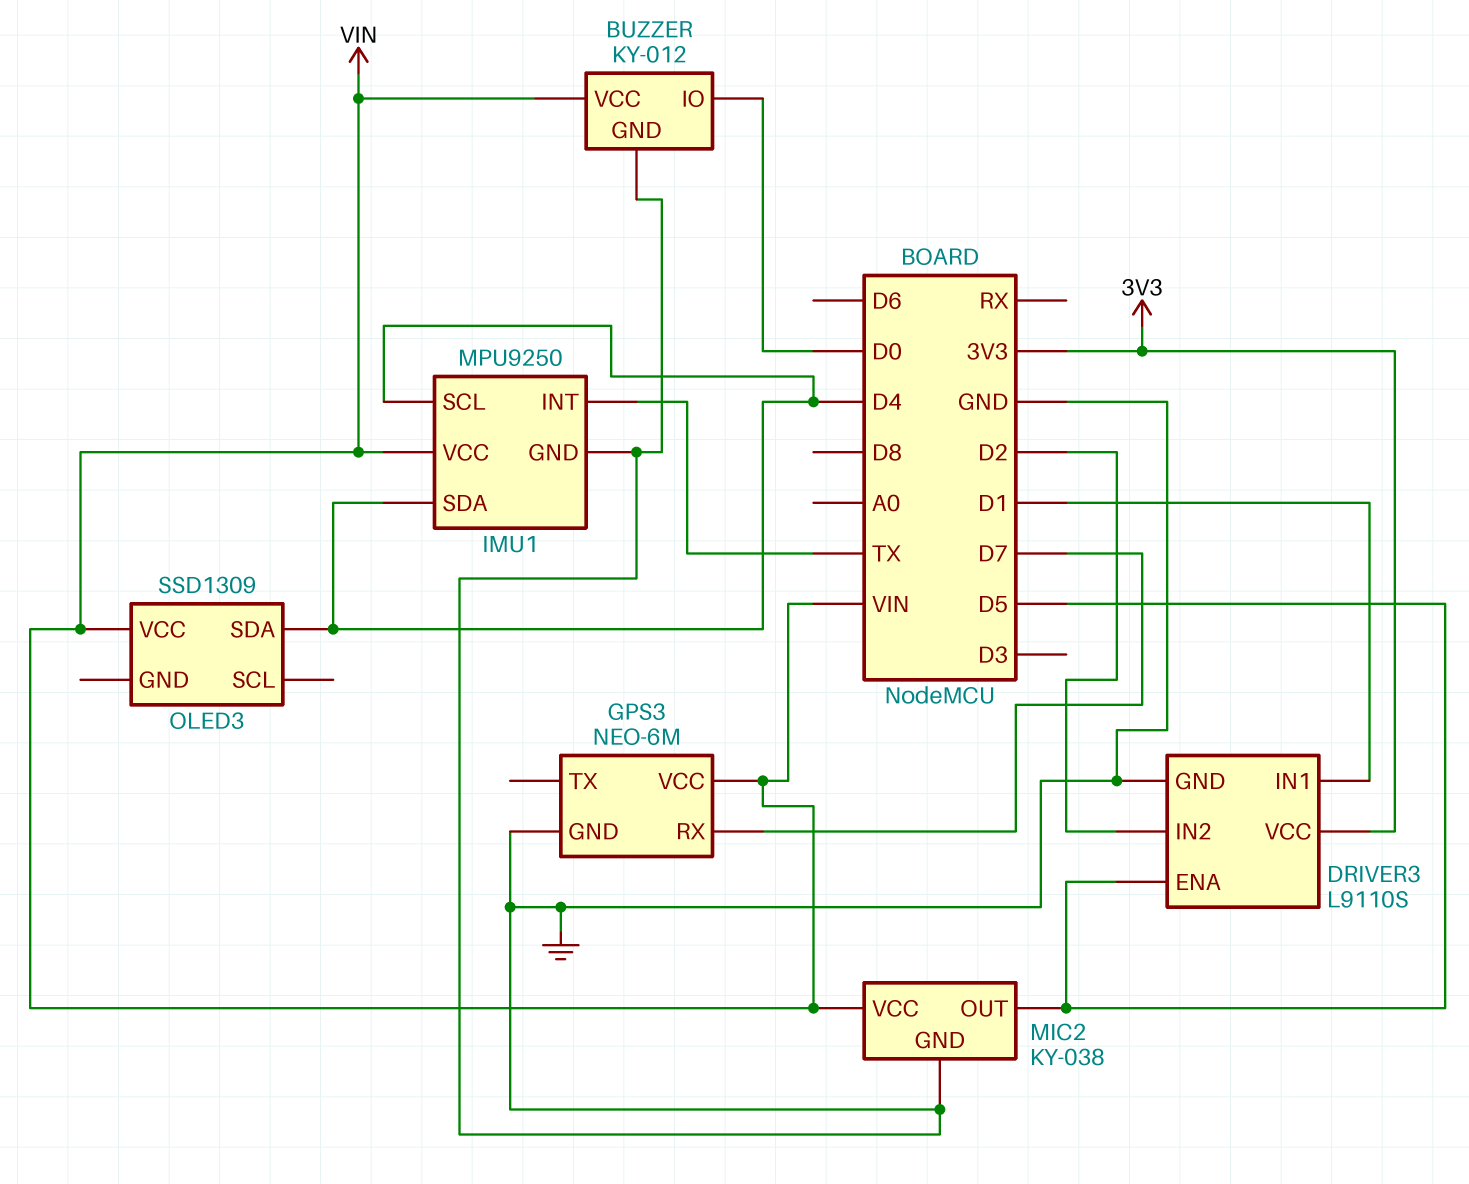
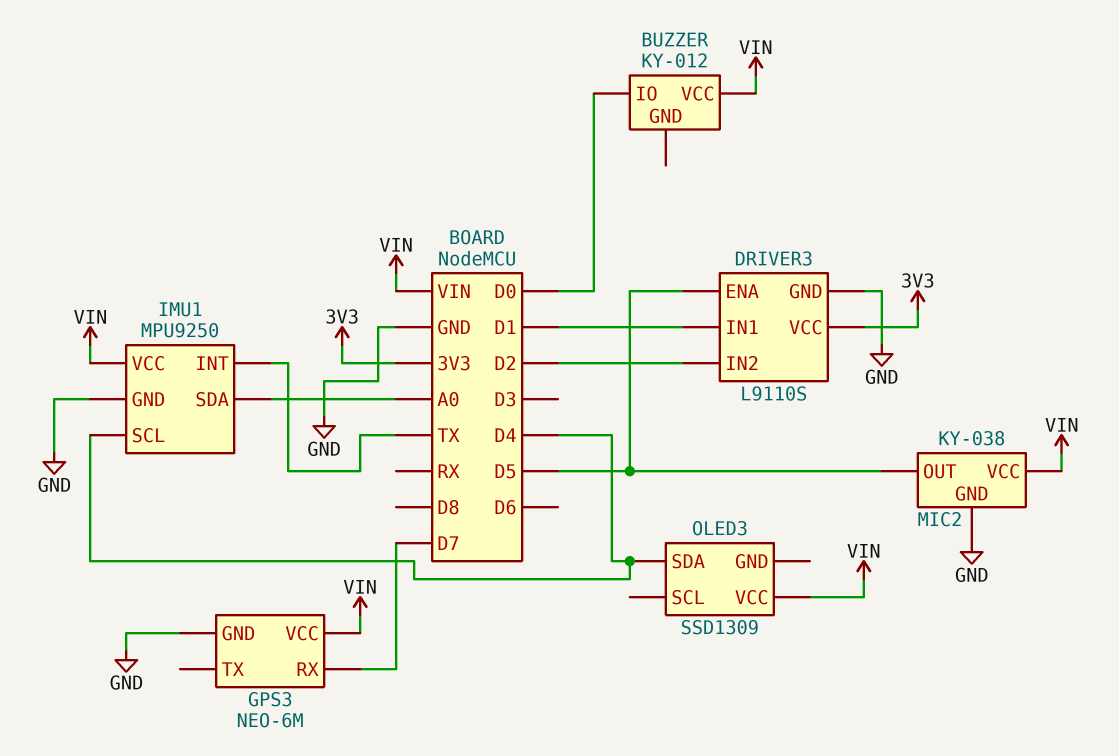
BUZZER pin GND: GND -> none
IMU1 pin SDA: D4 -> A0

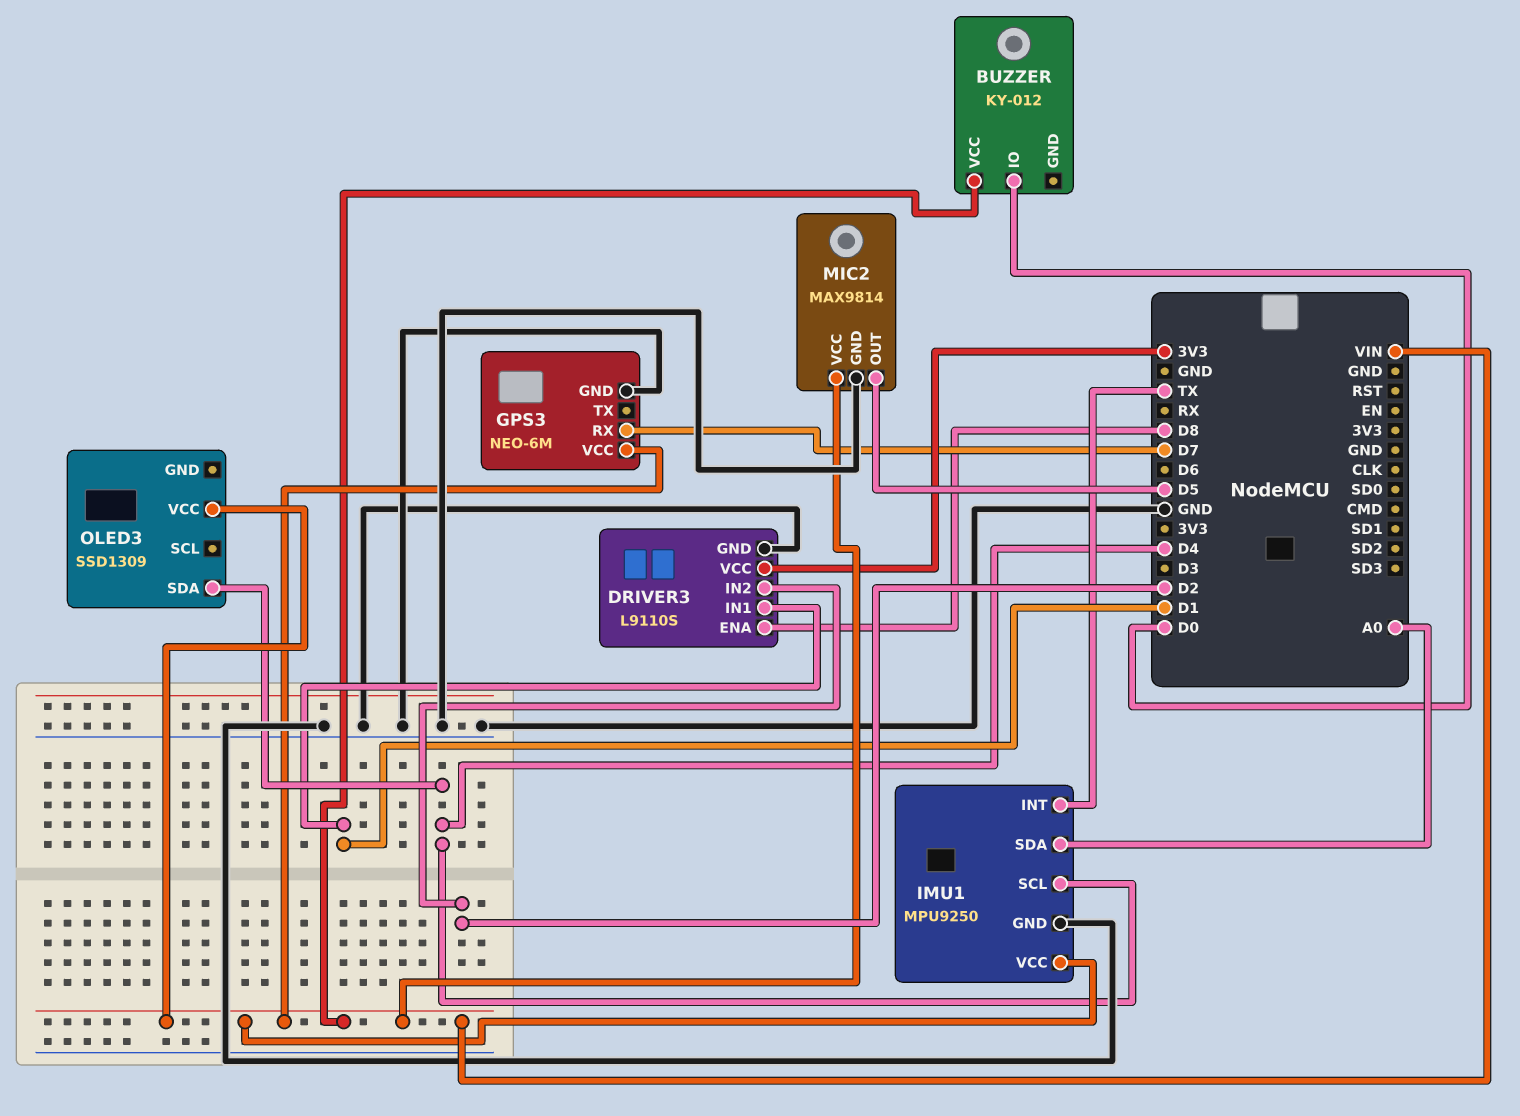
DRIVER3 pin ENA: D5 -> D8
MIC2: KY-038 -> MAX9814

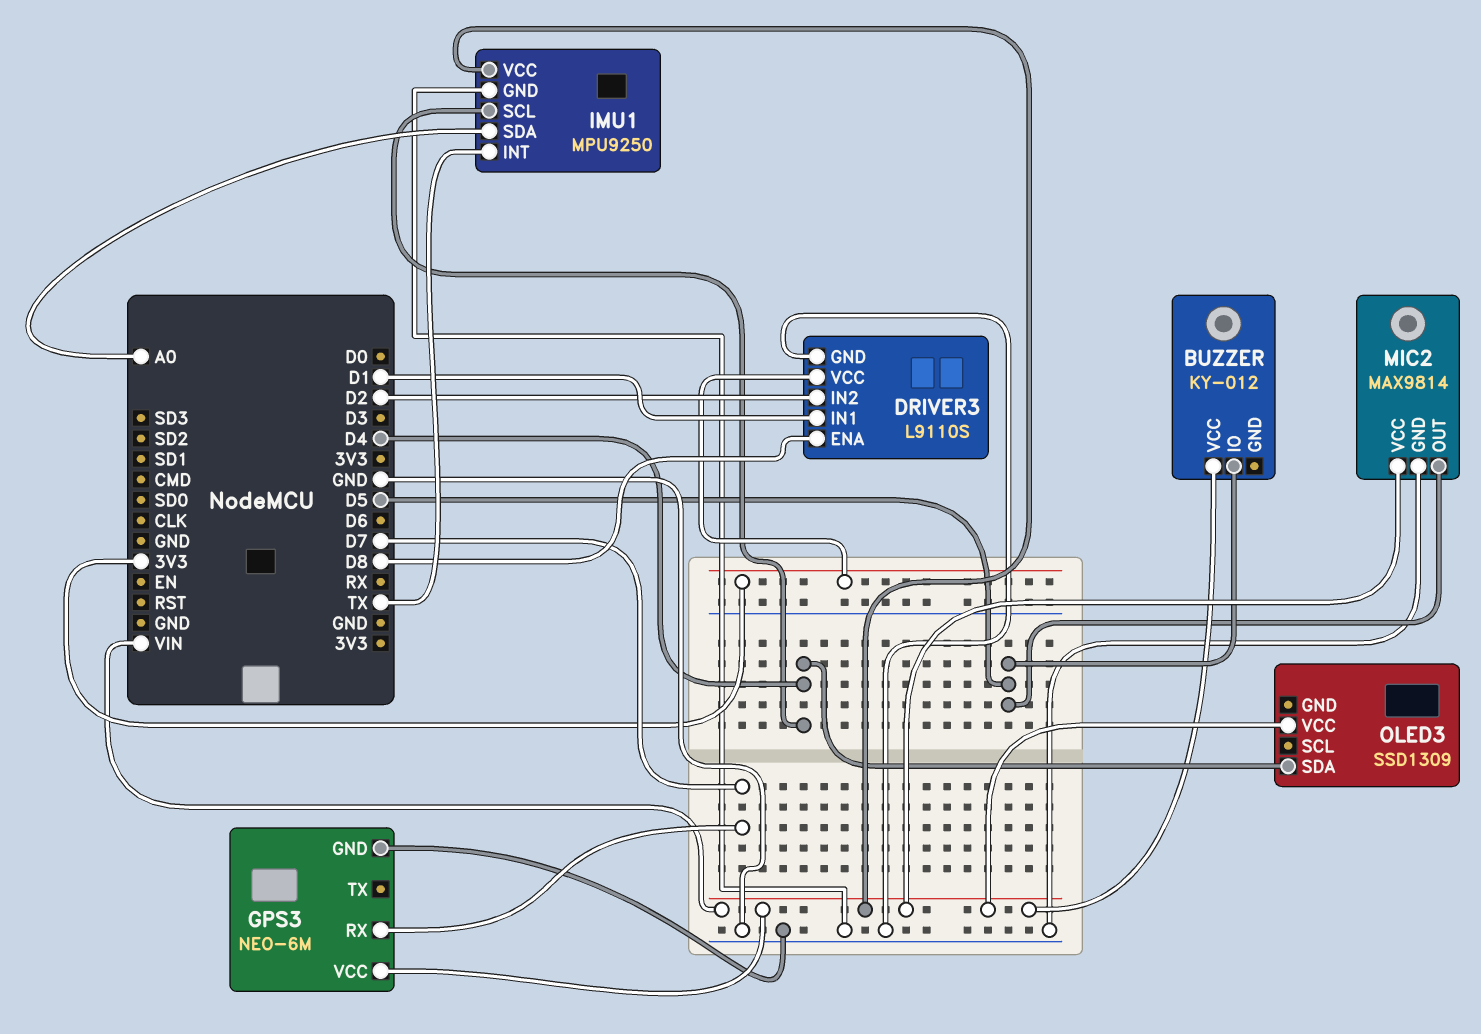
BUZZER pin IO: D0 -> D5

